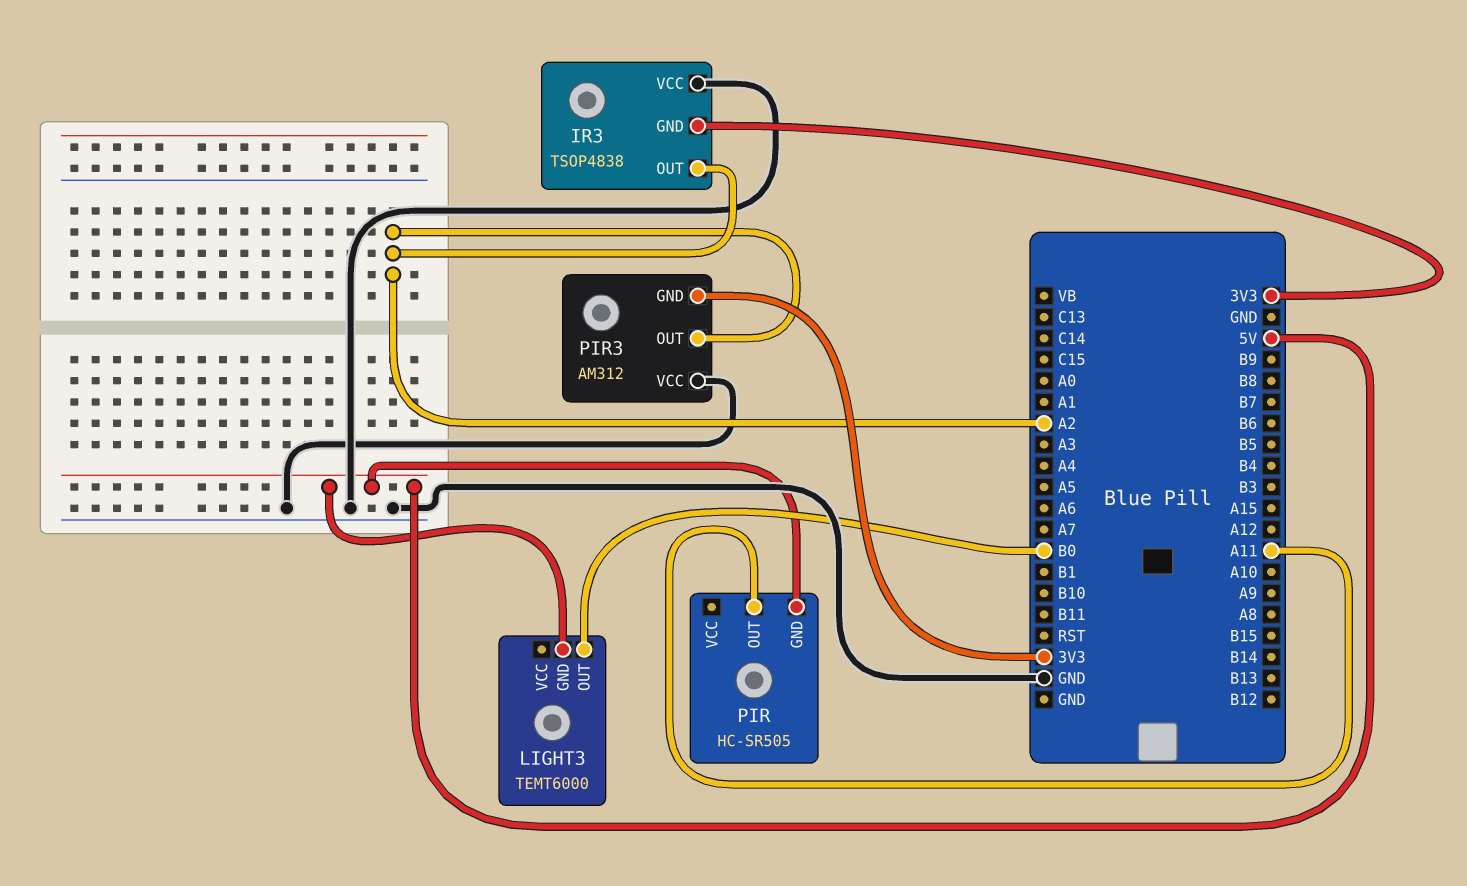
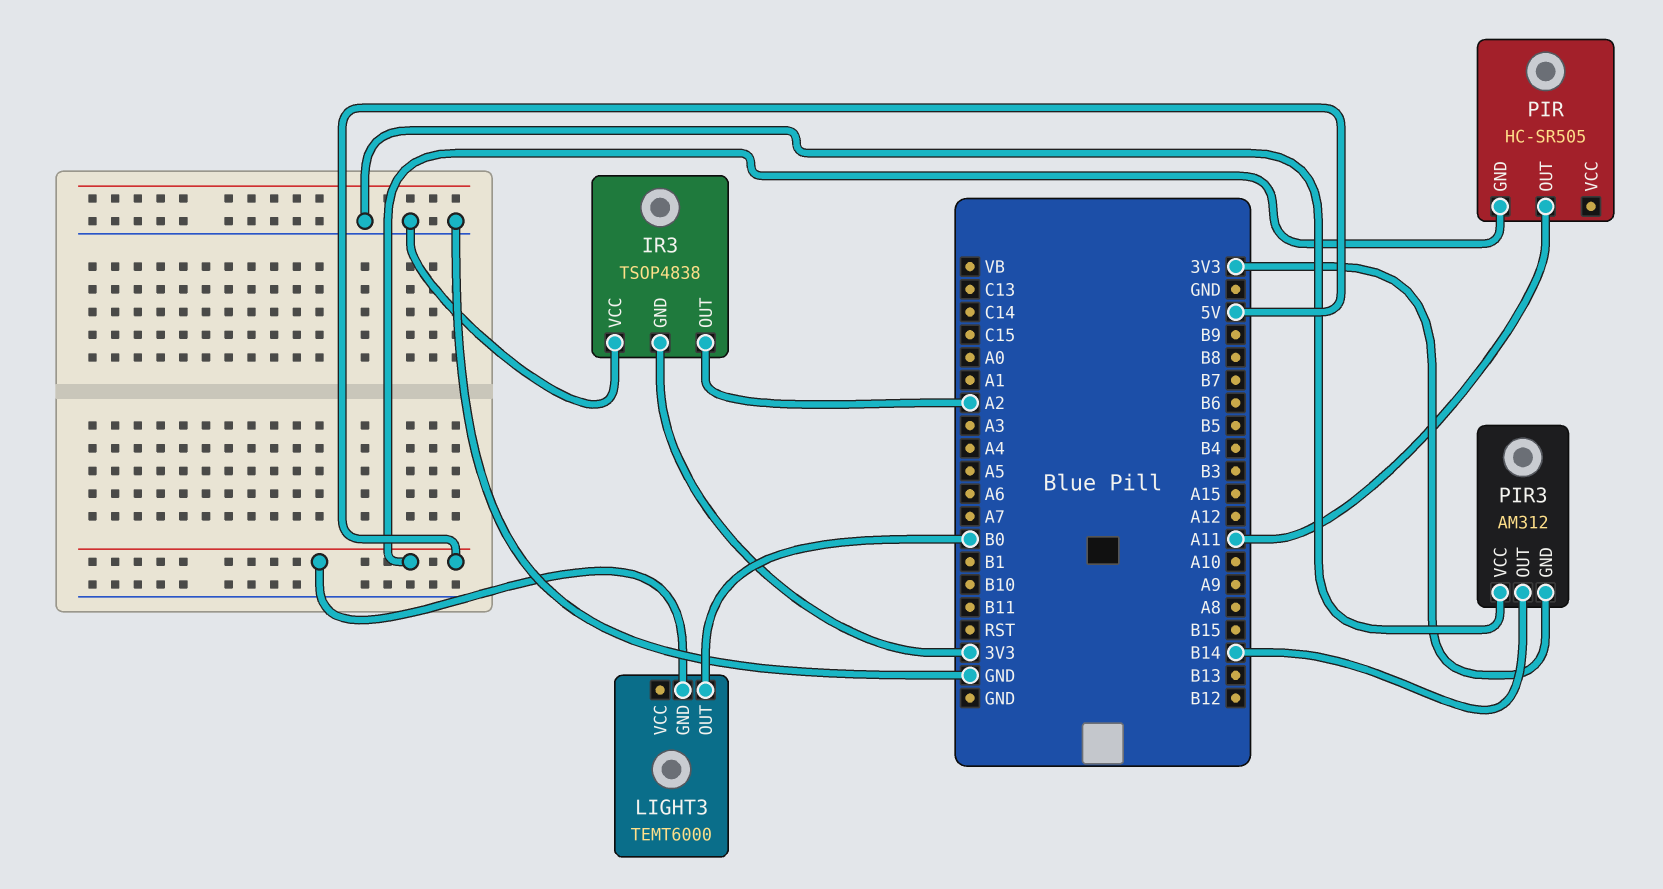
PIR3 pin OUT: A2 -> B14

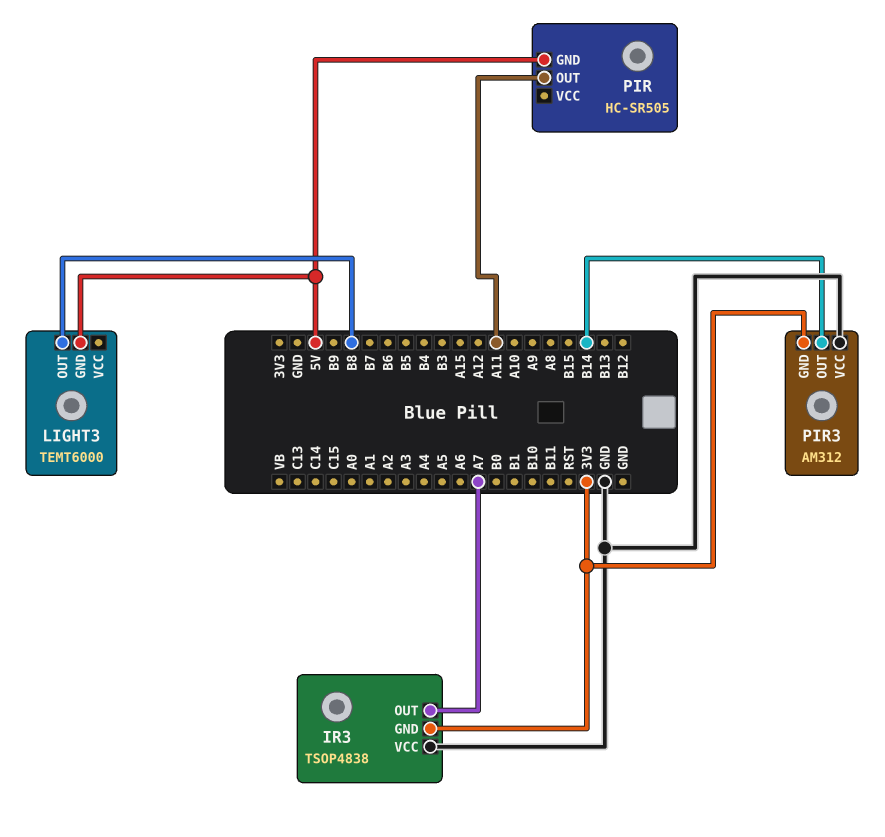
IR3 pin OUT: A2 -> A7
LIGHT3 pin OUT: B0 -> B8

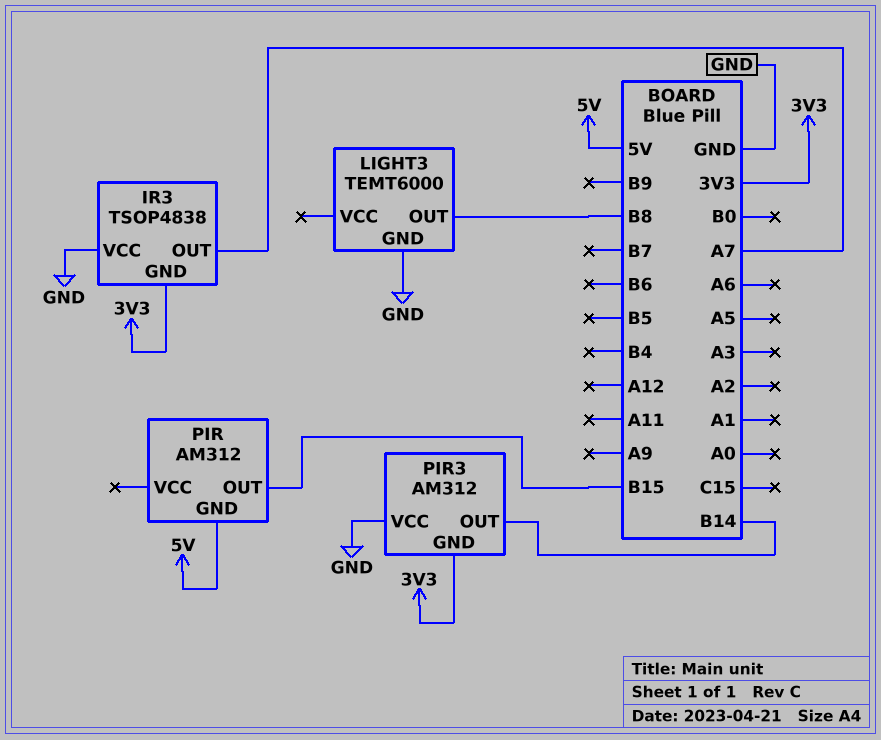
LIGHT3 pin GND: 5V -> GND
PIR: HC-SR505 -> AM312
PIR pin OUT: A11 -> B15

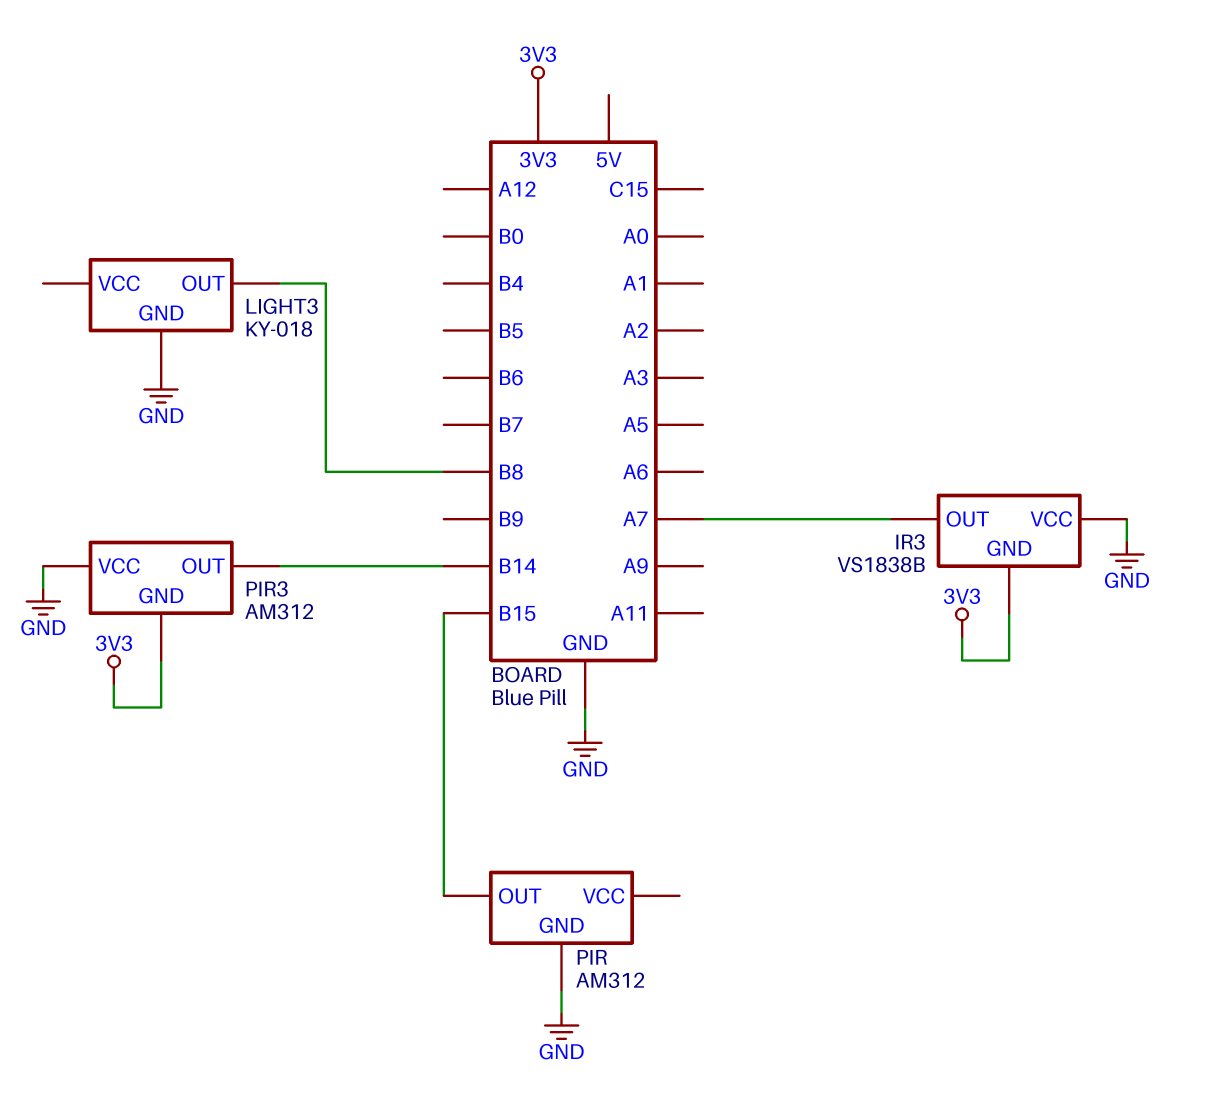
IR3: TSOP4838 -> VS1838B
LIGHT3: TEMT6000 -> KY-018
PIR pin GND: 5V -> GND

